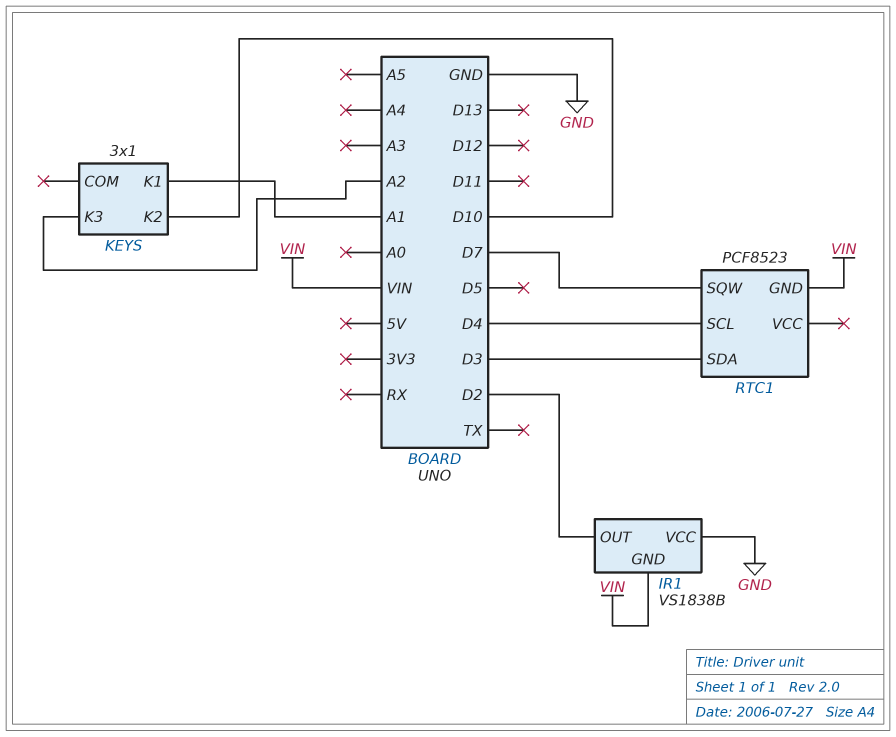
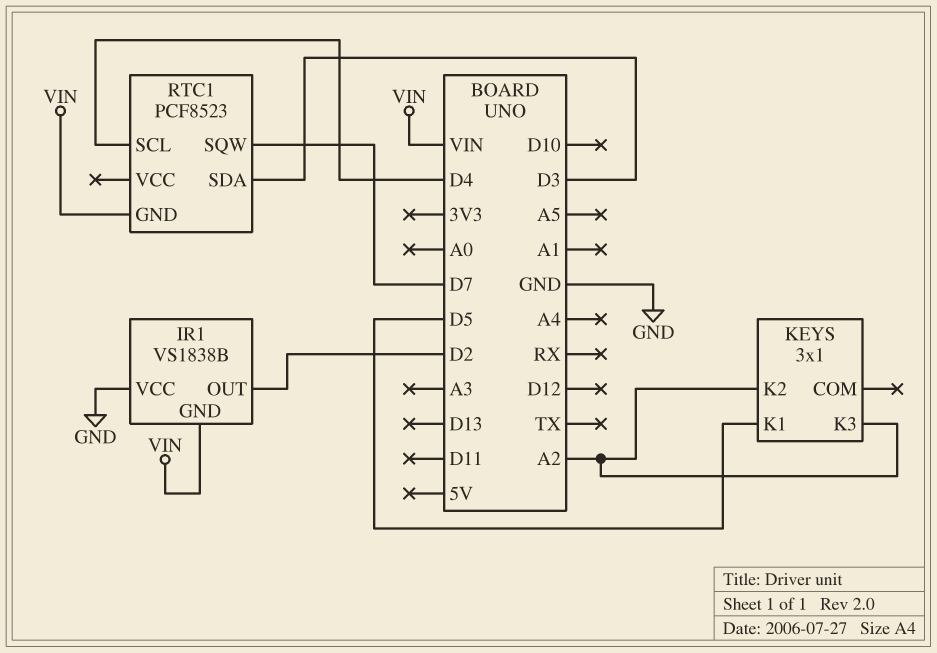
KEYS pin K1: A1 -> D5
KEYS pin K2: D10 -> A2

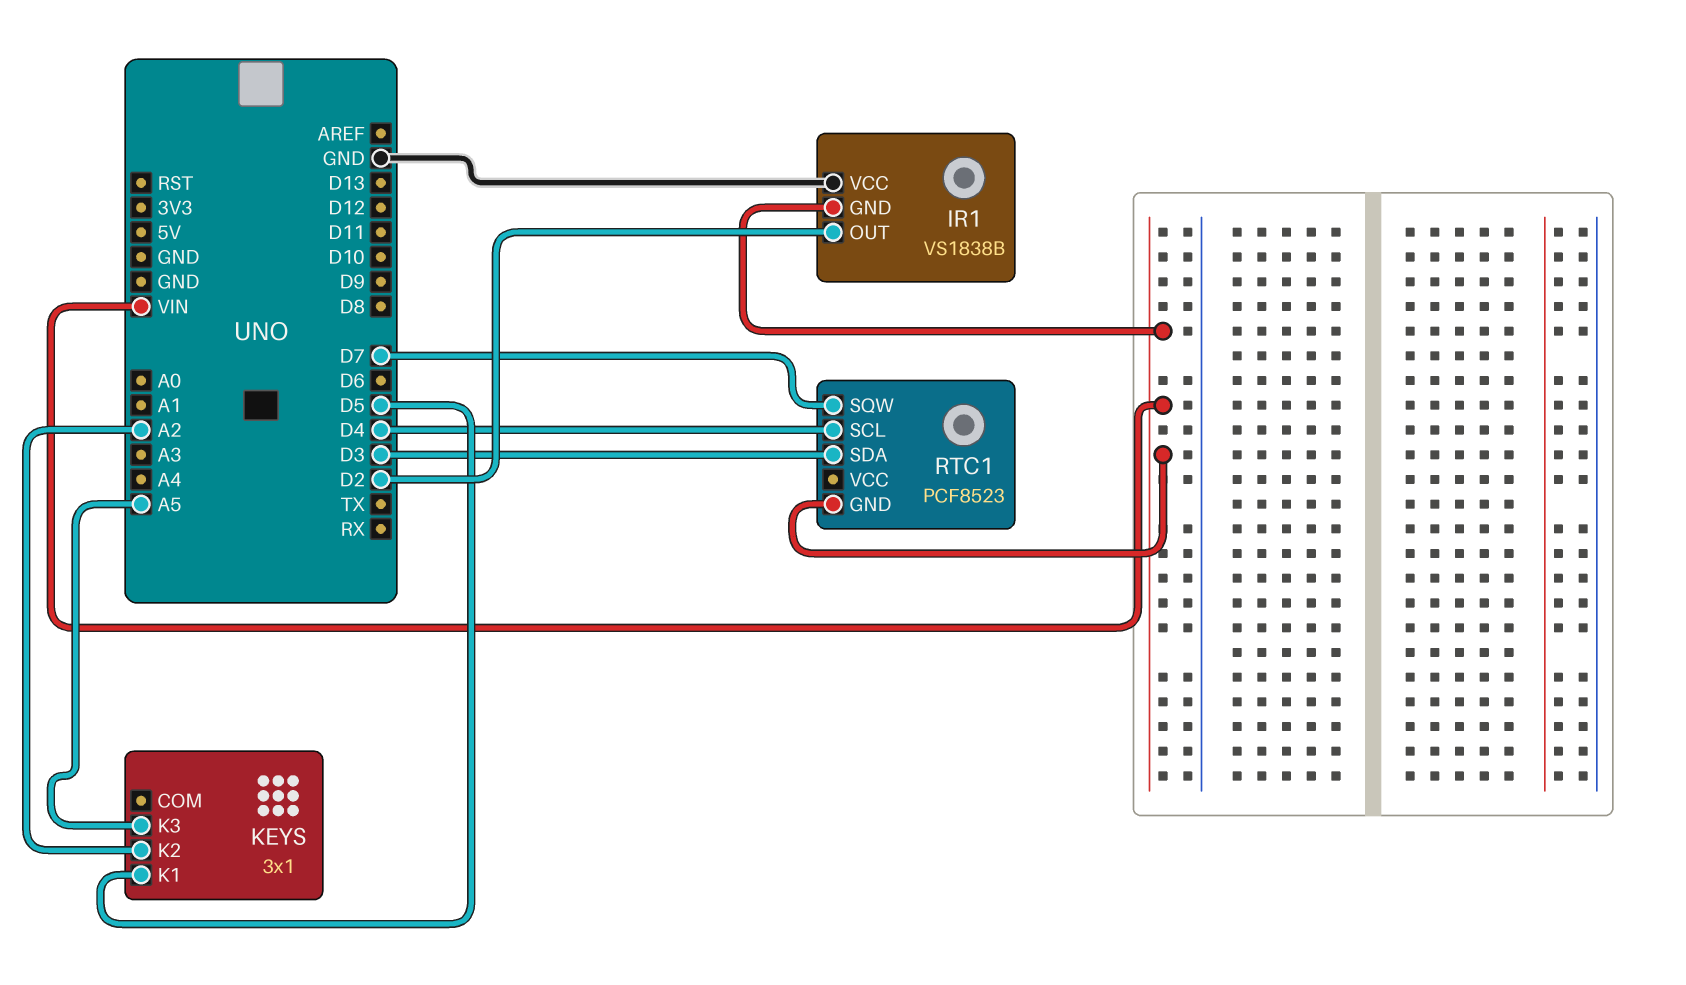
KEYS pin K3: A2 -> A5

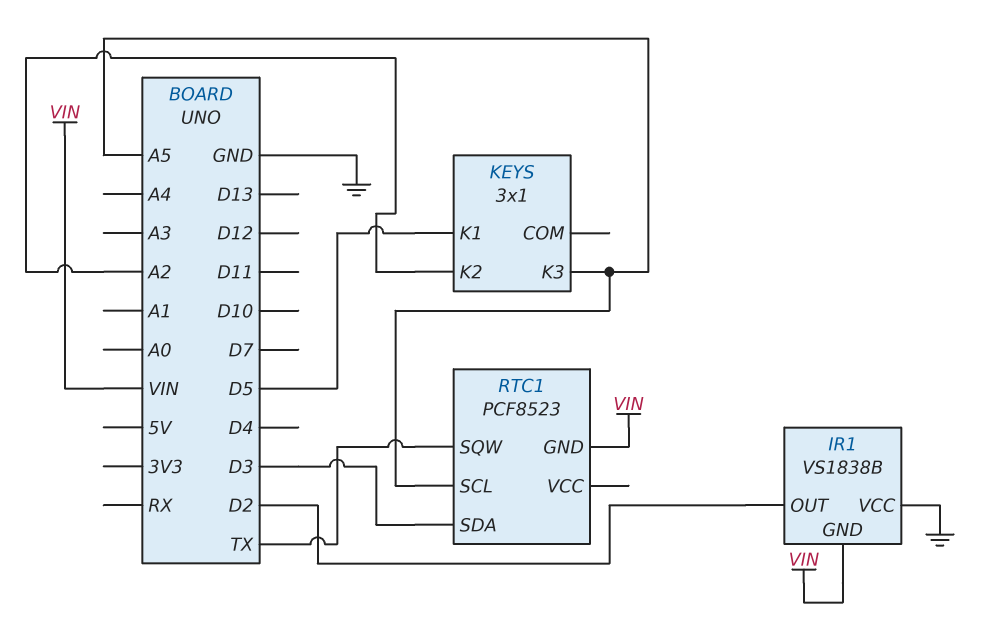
RTC1 pin SCL: D4 -> A5
RTC1 pin SQW: D7 -> TX

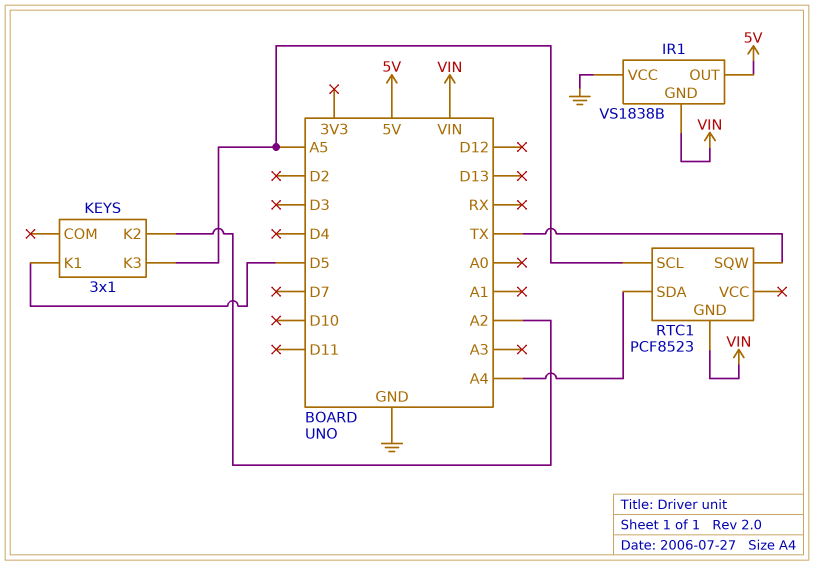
IR1 pin OUT: D2 -> 5V
RTC1 pin SDA: D3 -> A4

